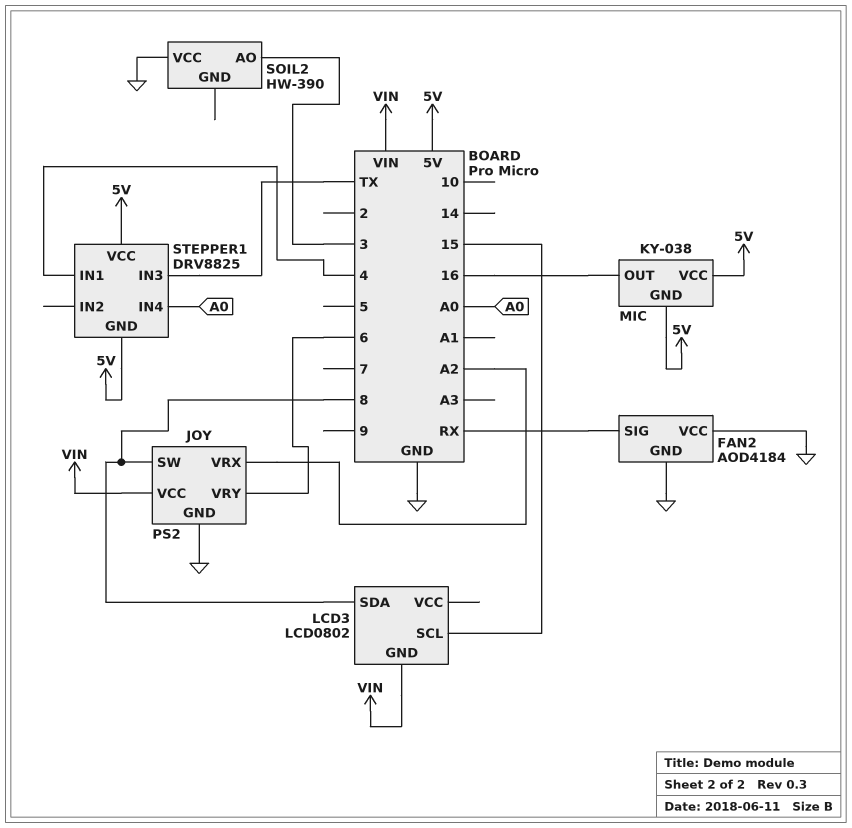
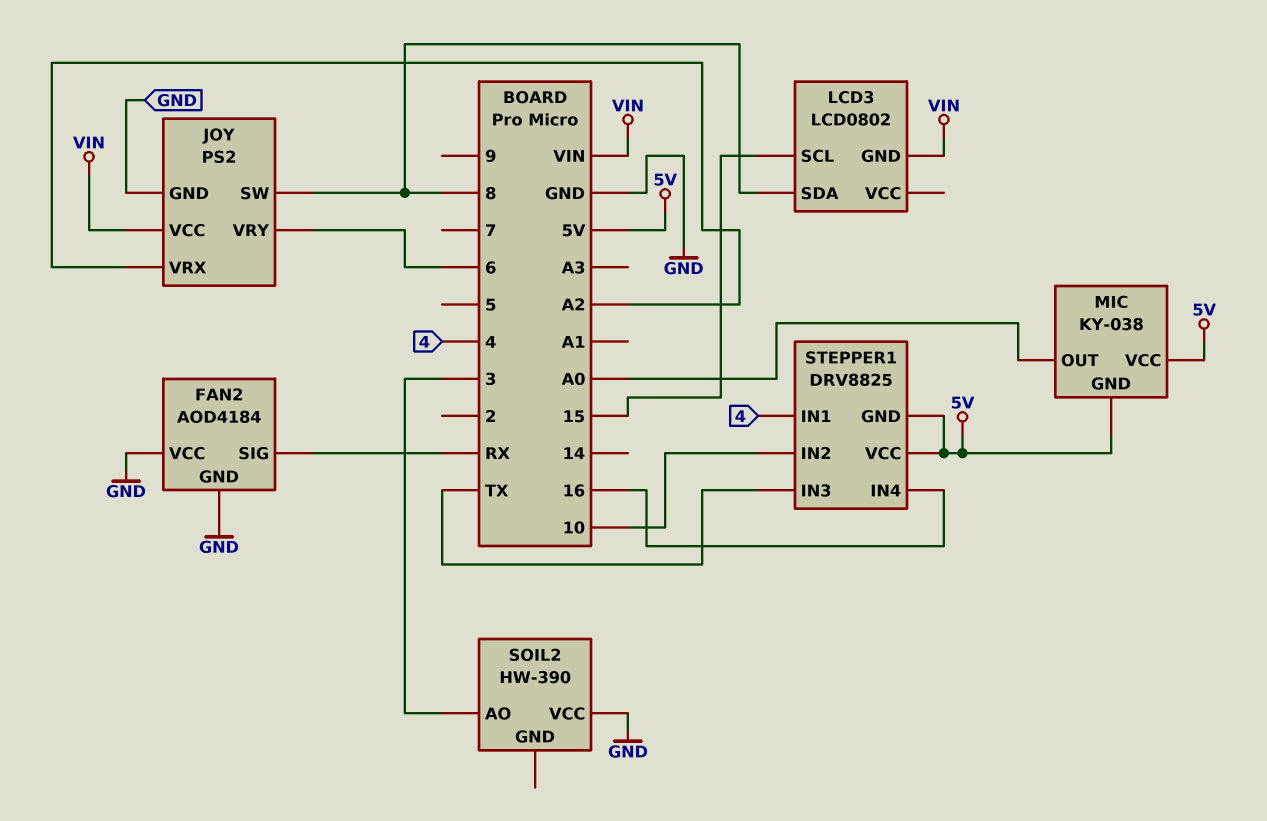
MIC pin OUT: 16 -> A0
STEPPER1 pin IN2: none -> 10
STEPPER1 pin IN4: A0 -> 16

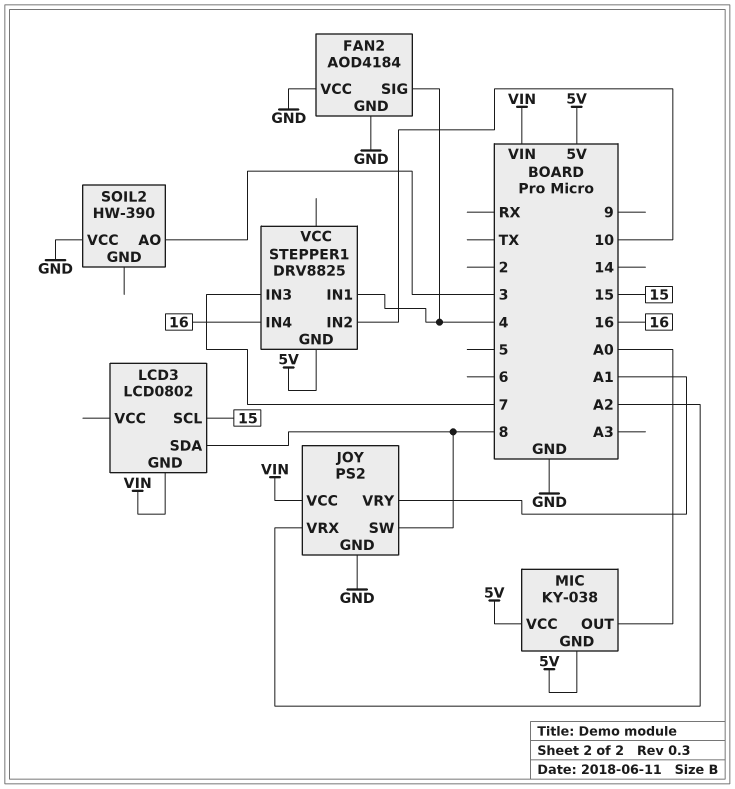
FAN2 pin SIG: RX -> 4
JOY pin VRY: 6 -> A1
STEPPER1 pin IN3: TX -> 7
STEPPER1 pin VCC: 5V -> none

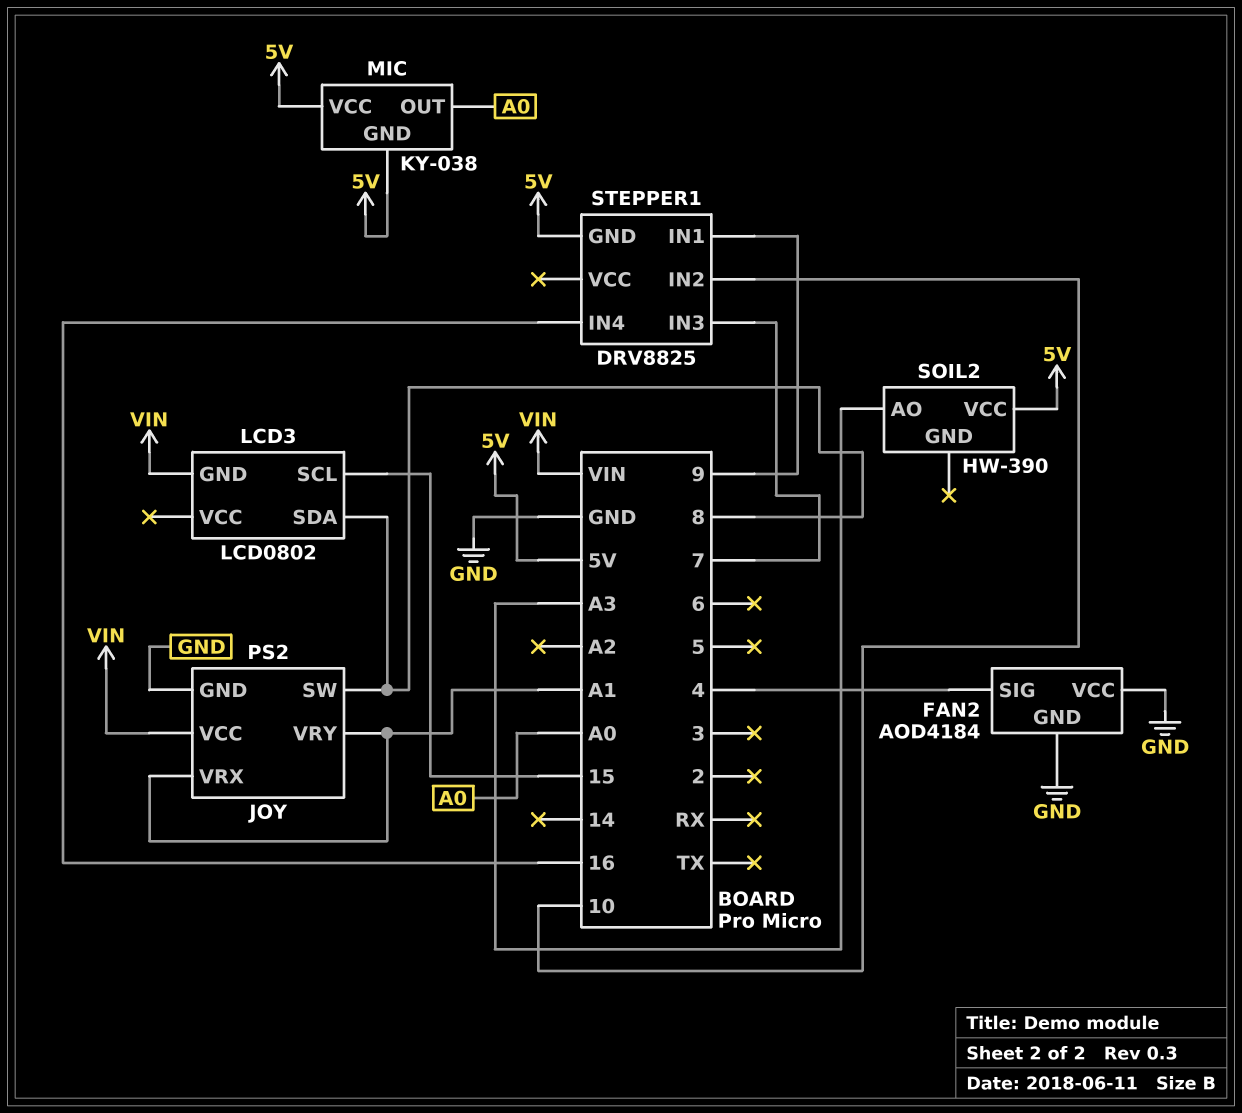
JOY pin VRX: A2 -> A1
SOIL2 pin AO: 3 -> A3
SOIL2 pin VCC: GND -> 5V
STEPPER1 pin IN1: 4 -> 9

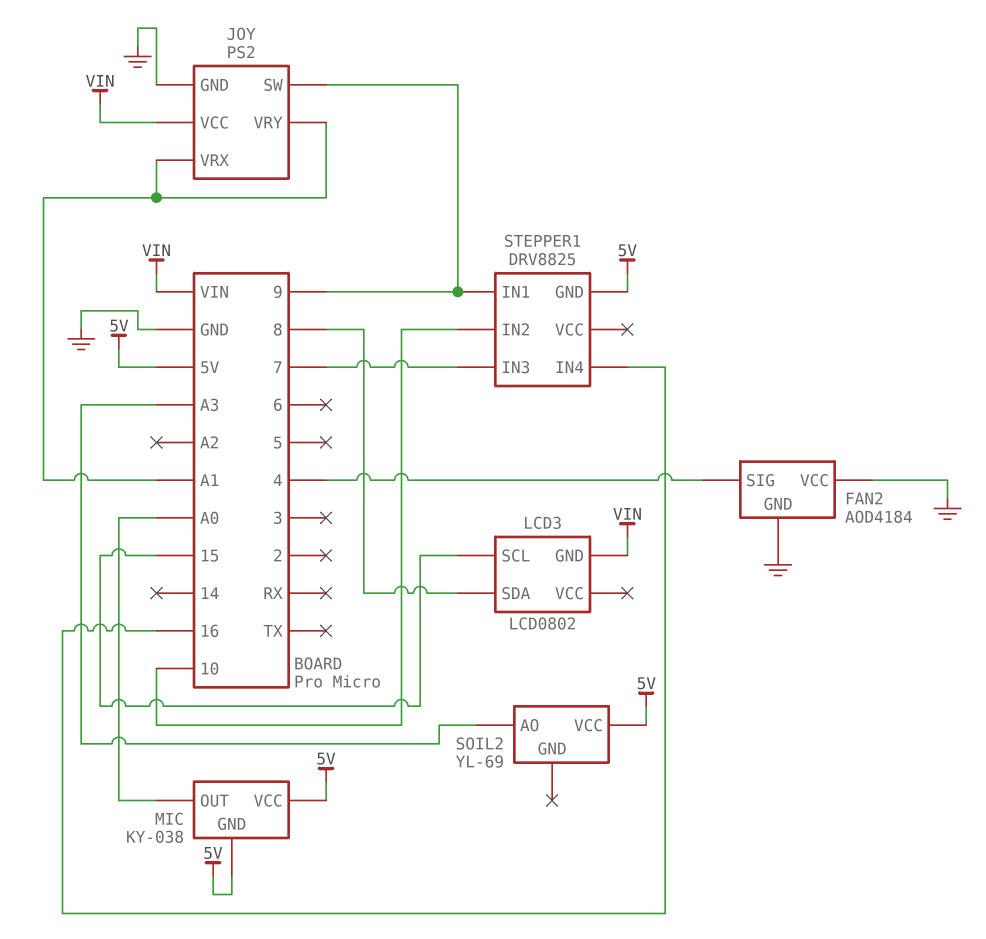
JOY pin SW: 8 -> 9
SOIL2: HW-390 -> YL-69

